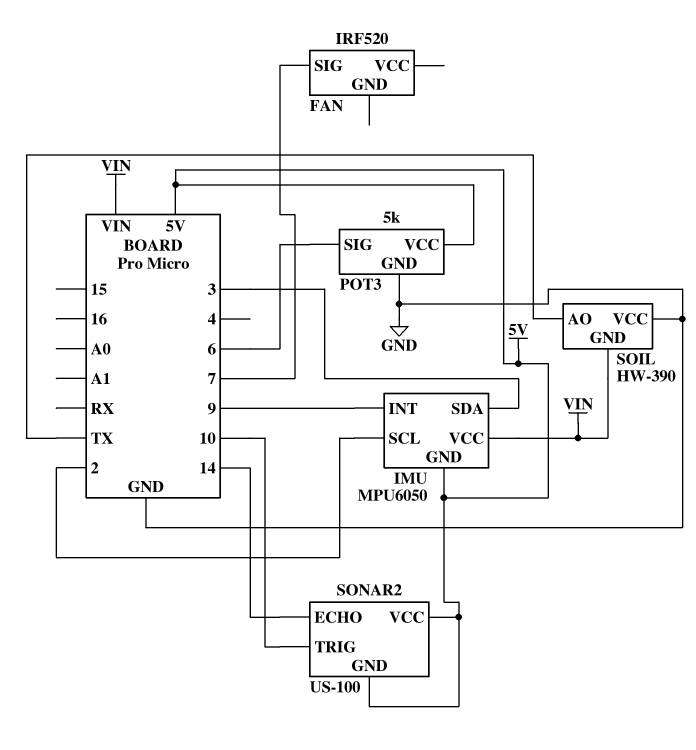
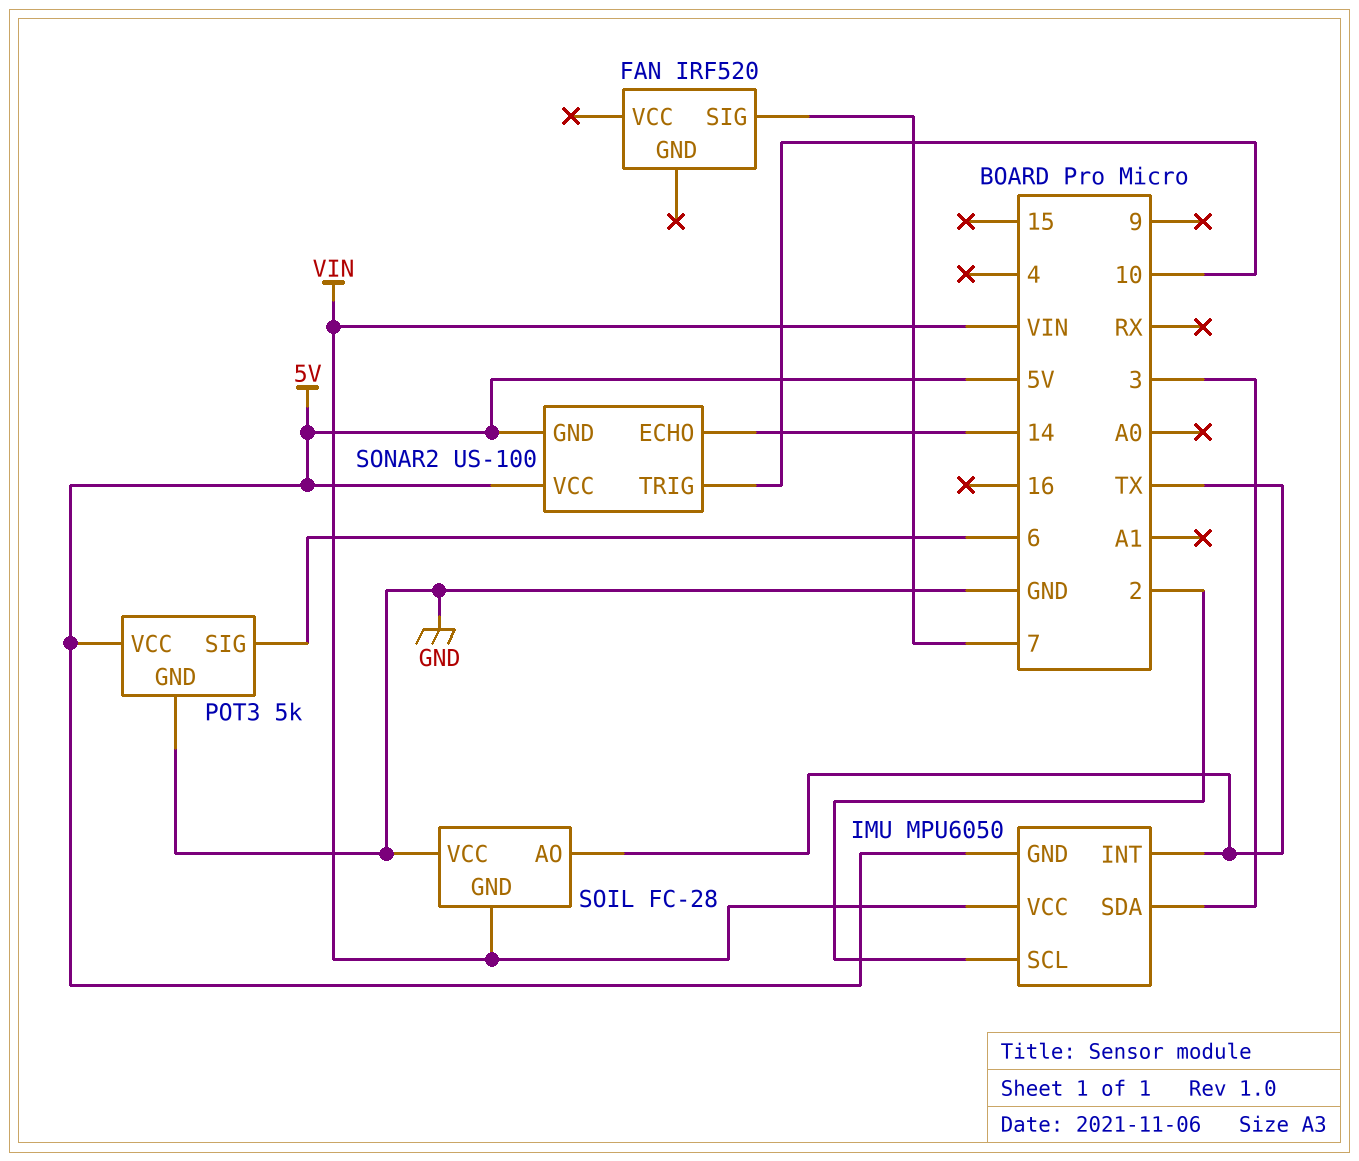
IMU pin INT: 9 -> TX
SOIL: HW-390 -> FC-28

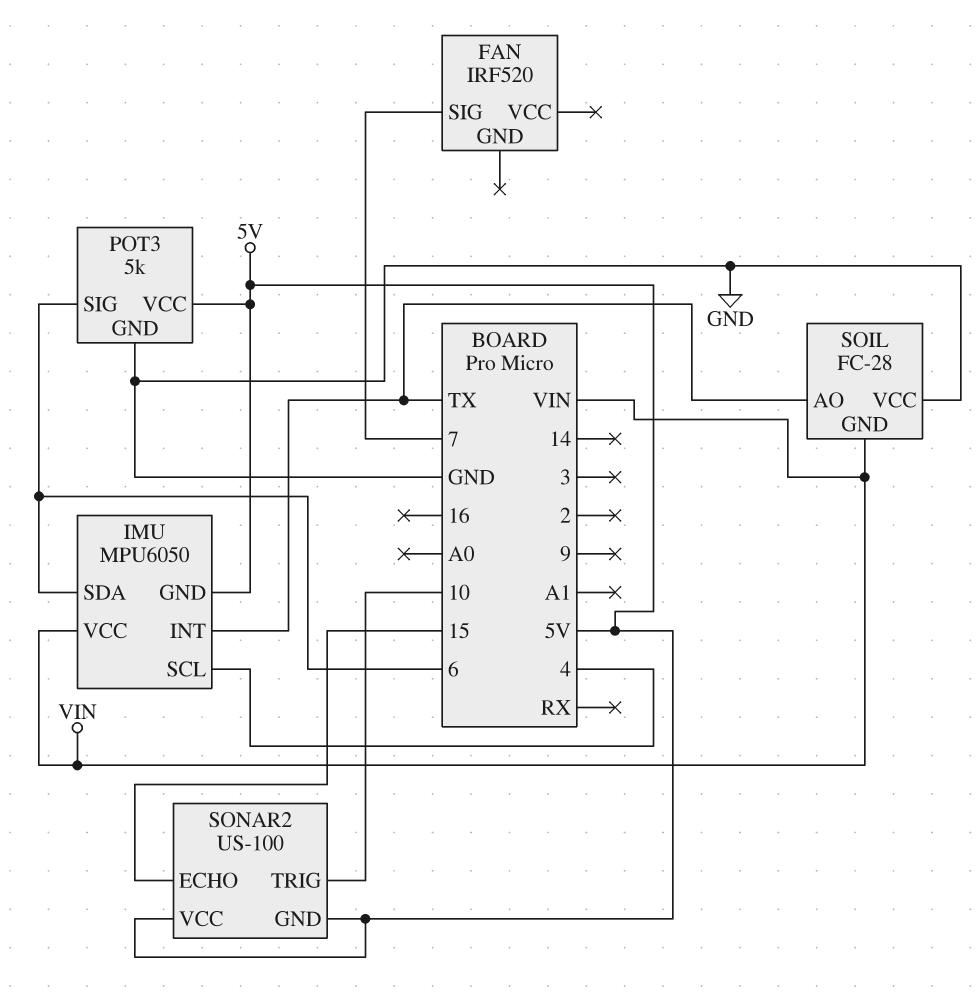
IMU pin SCL: 2 -> 4
IMU pin SDA: 3 -> 6
SONAR2 pin ECHO: 14 -> 15

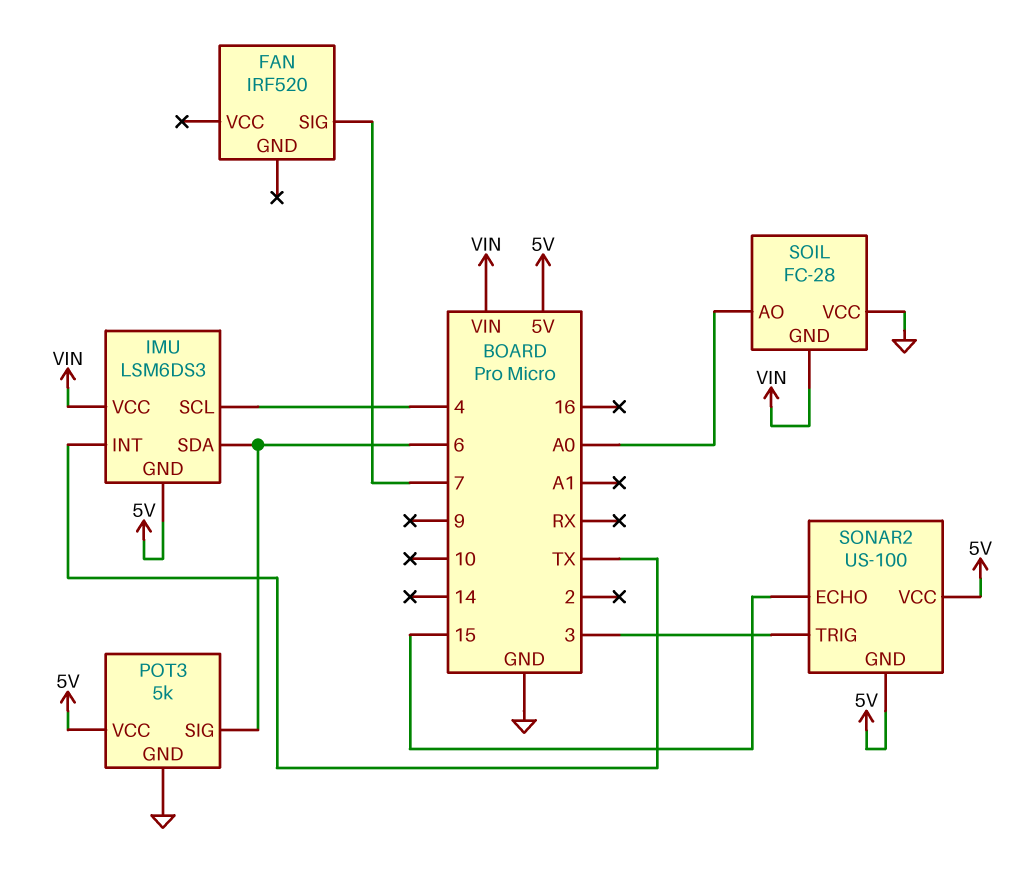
IMU: MPU6050 -> LSM6DS3
SOIL pin AO: TX -> A0
SONAR2 pin TRIG: 10 -> 3

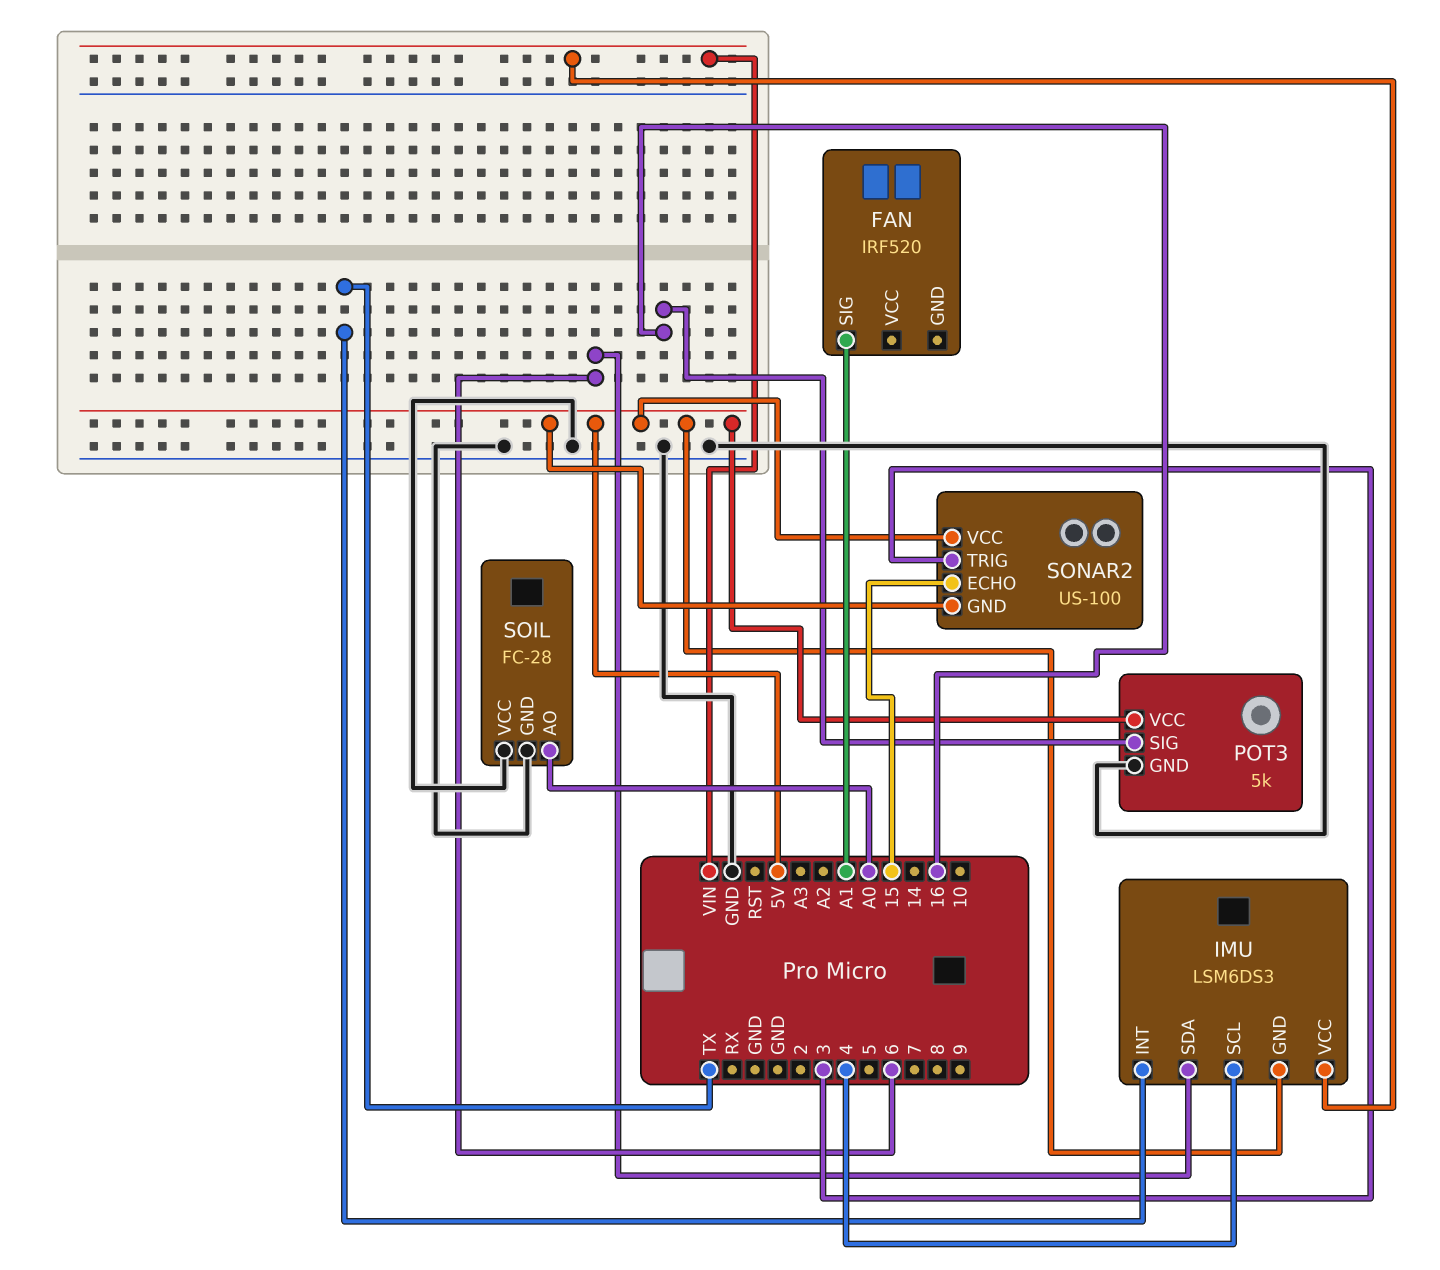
FAN pin SIG: 7 -> A1
POT3 pin SIG: 6 -> 16
SOIL pin GND: VIN -> GND

